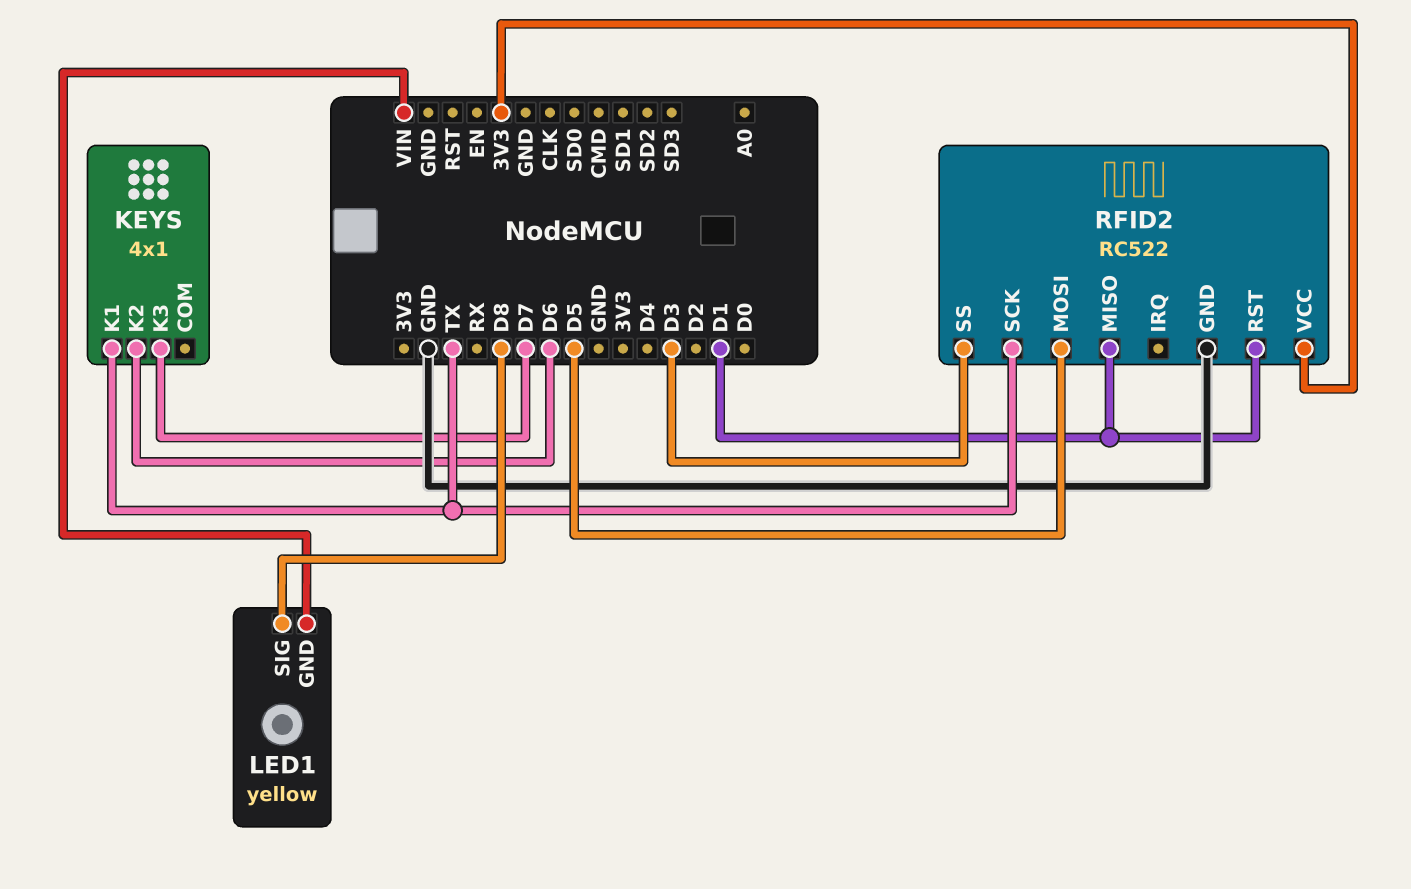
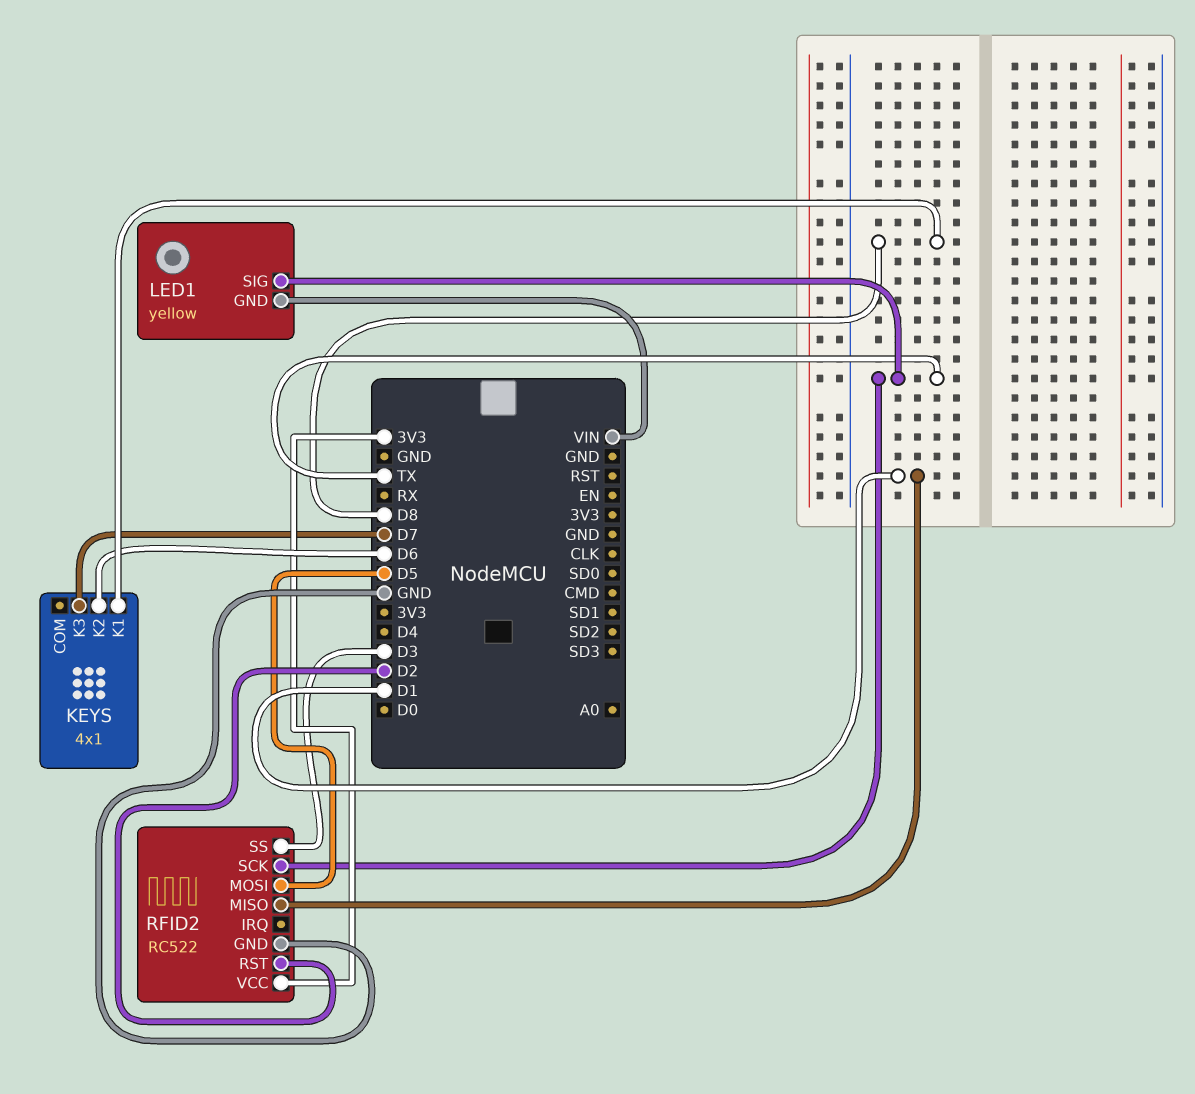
KEYS pin K1: TX -> D8
LED1 pin SIG: D8 -> TX
RFID2 pin RST: D1 -> D2

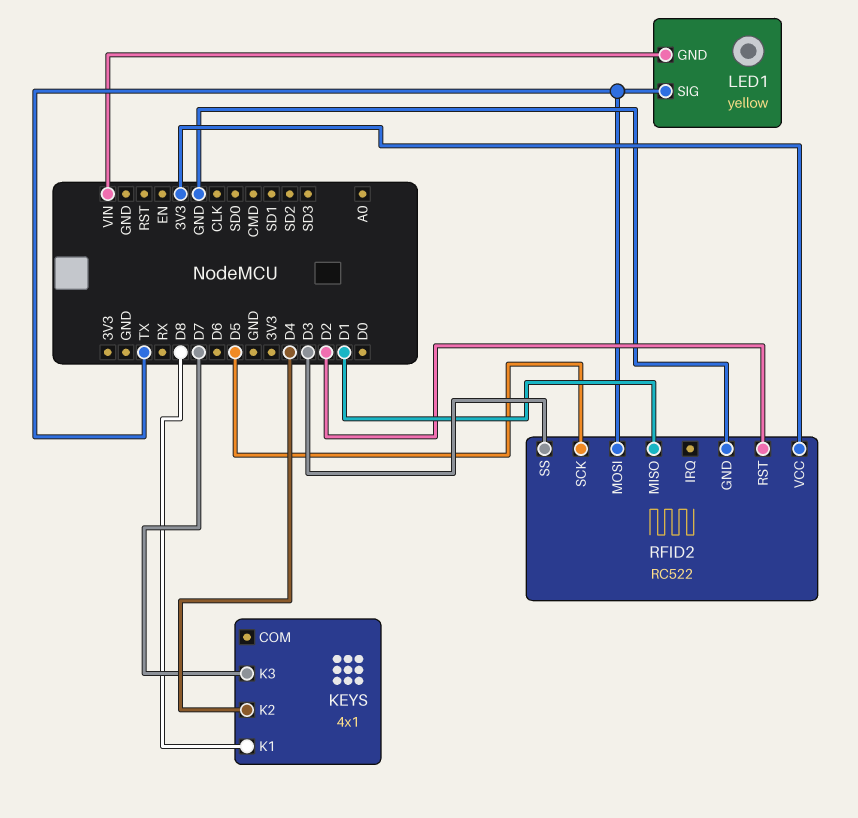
KEYS pin K2: D6 -> D4
RFID2 pin MOSI: D5 -> TX
RFID2 pin SCK: TX -> D5

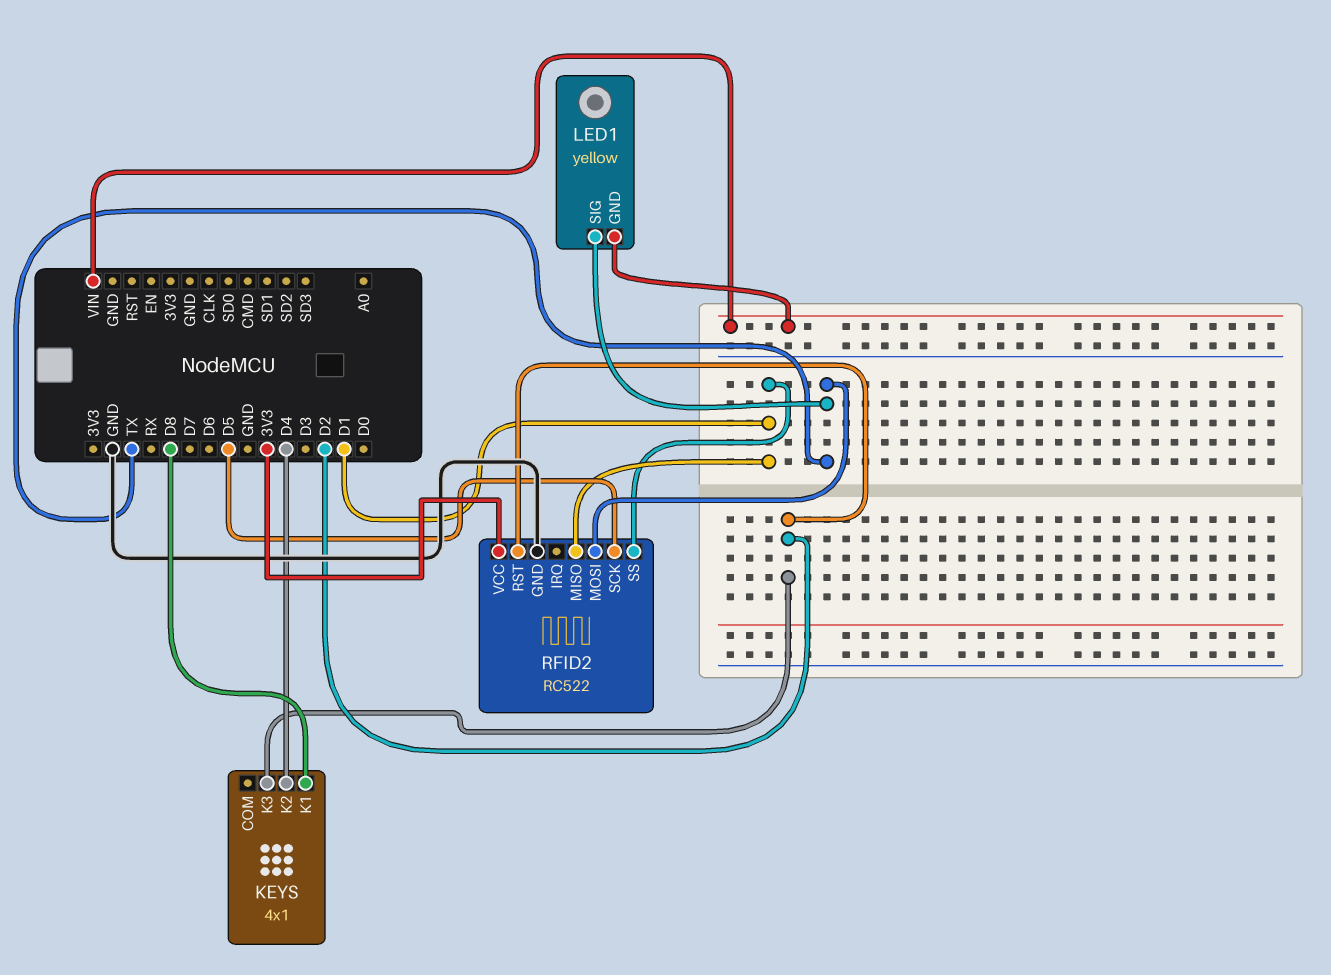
KEYS pin K3: D7 -> D2
RFID2 pin SS: D3 -> D1

